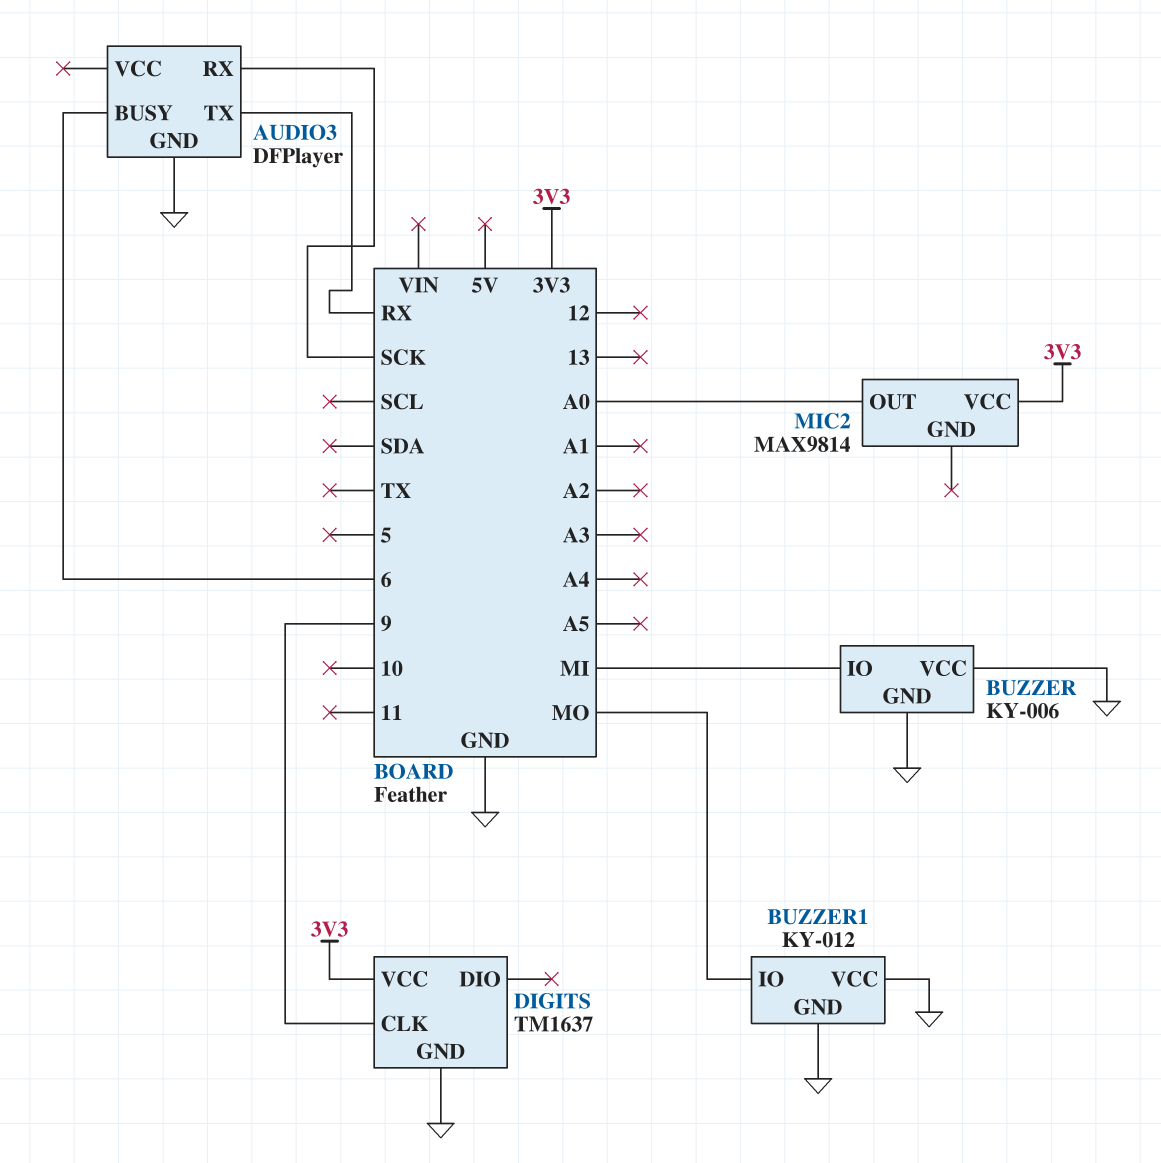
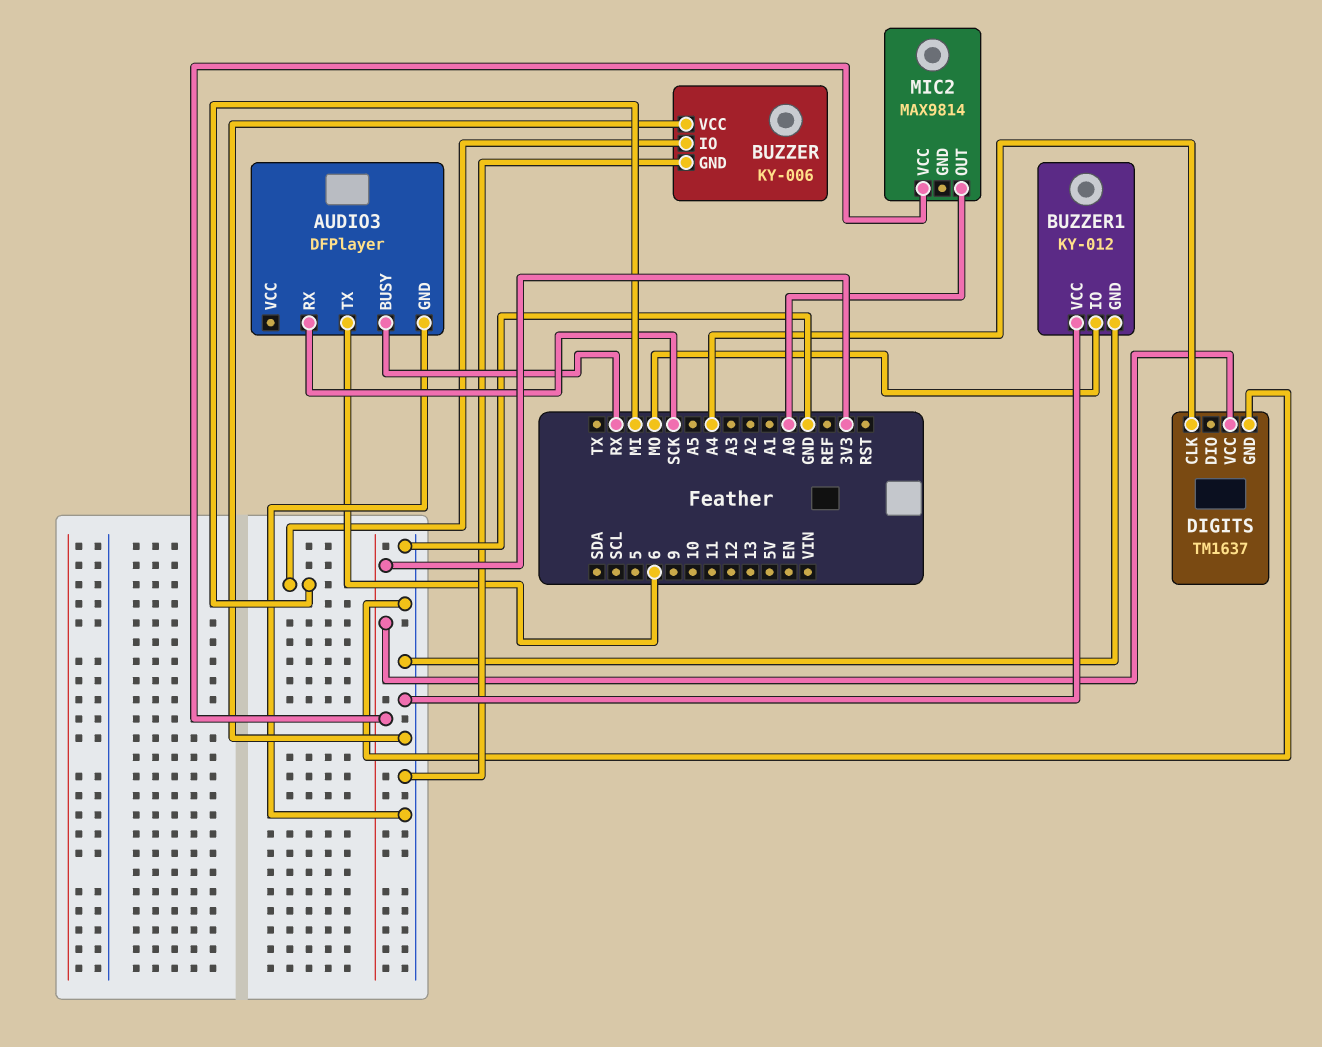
AUDIO3 pin BUSY: 6 -> RX
AUDIO3 pin TX: RX -> 6
DIGITS pin CLK: 9 -> A4

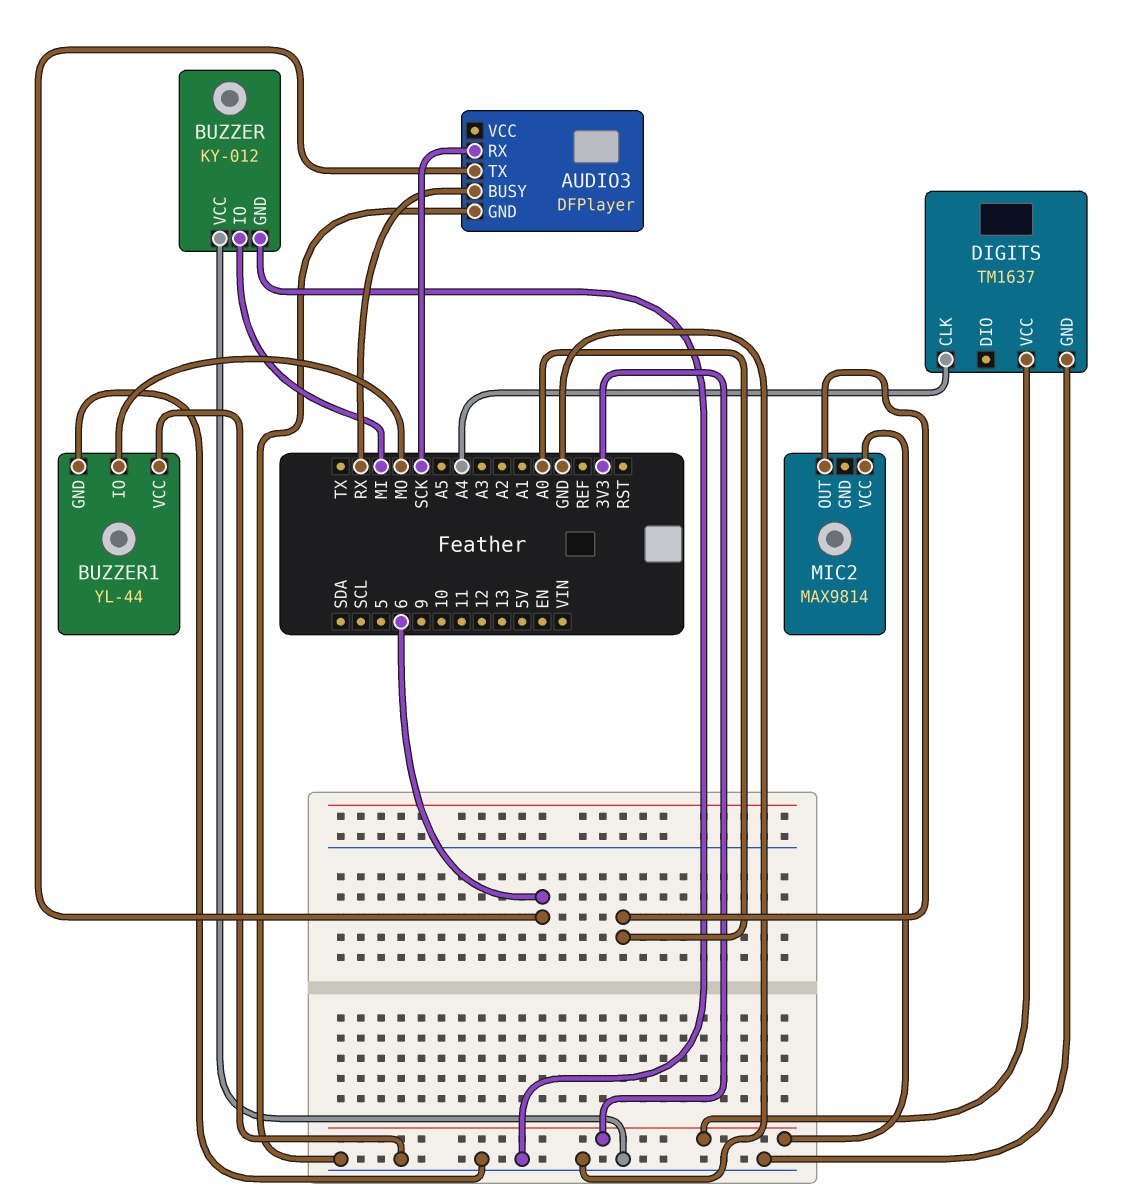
BUZZER: KY-006 -> KY-012
BUZZER1: KY-012 -> YL-44

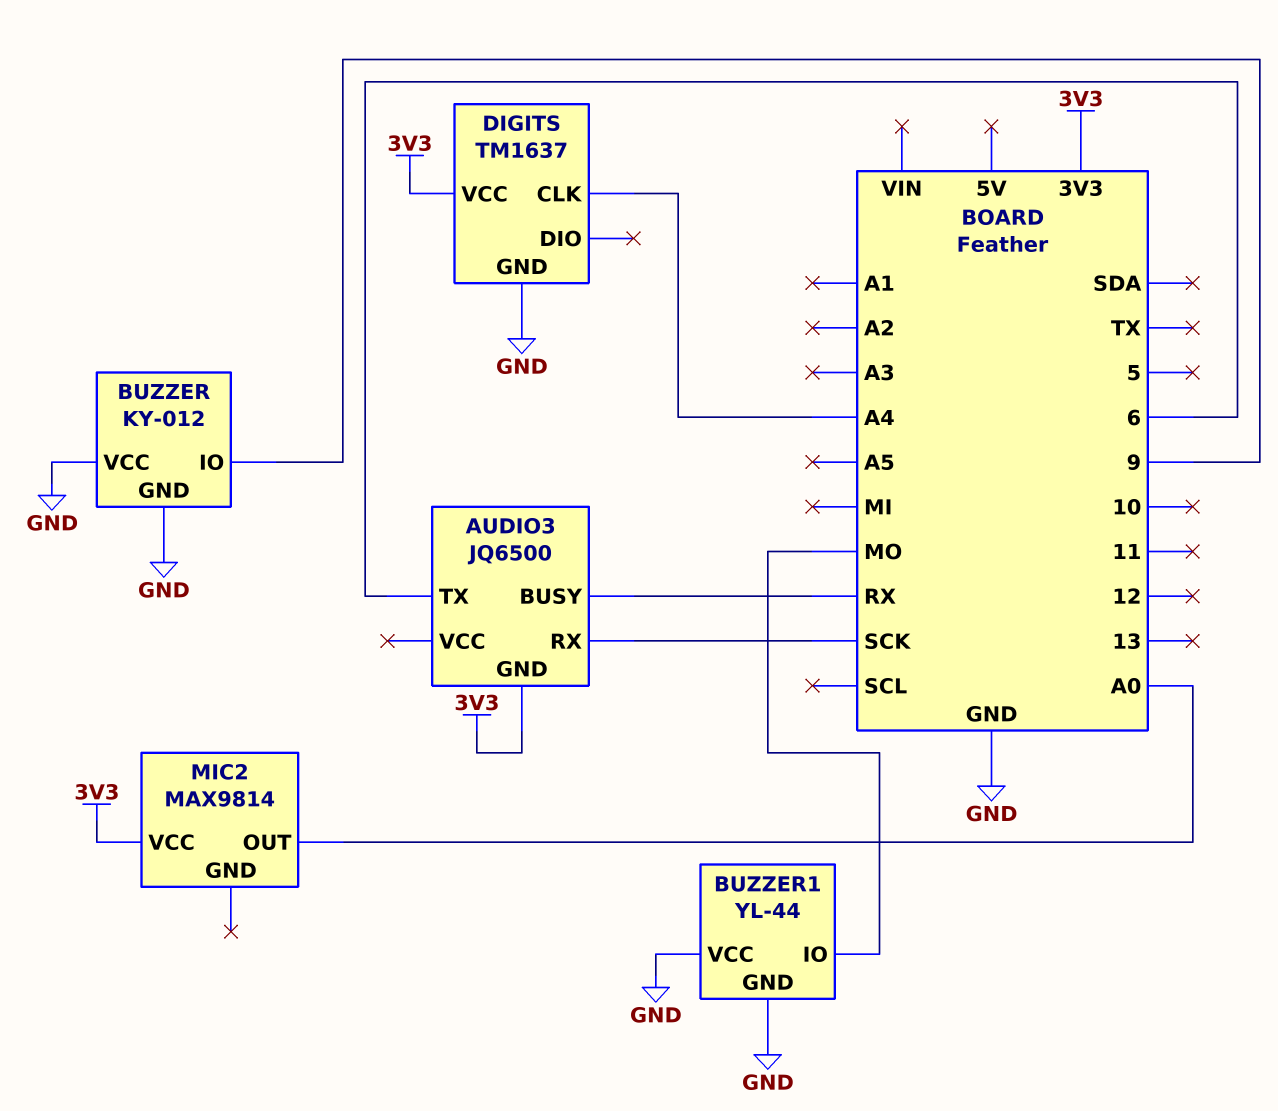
AUDIO3: DFPlayer -> JQ6500
AUDIO3 pin GND: GND -> 3V3
BUZZER pin IO: MI -> 9

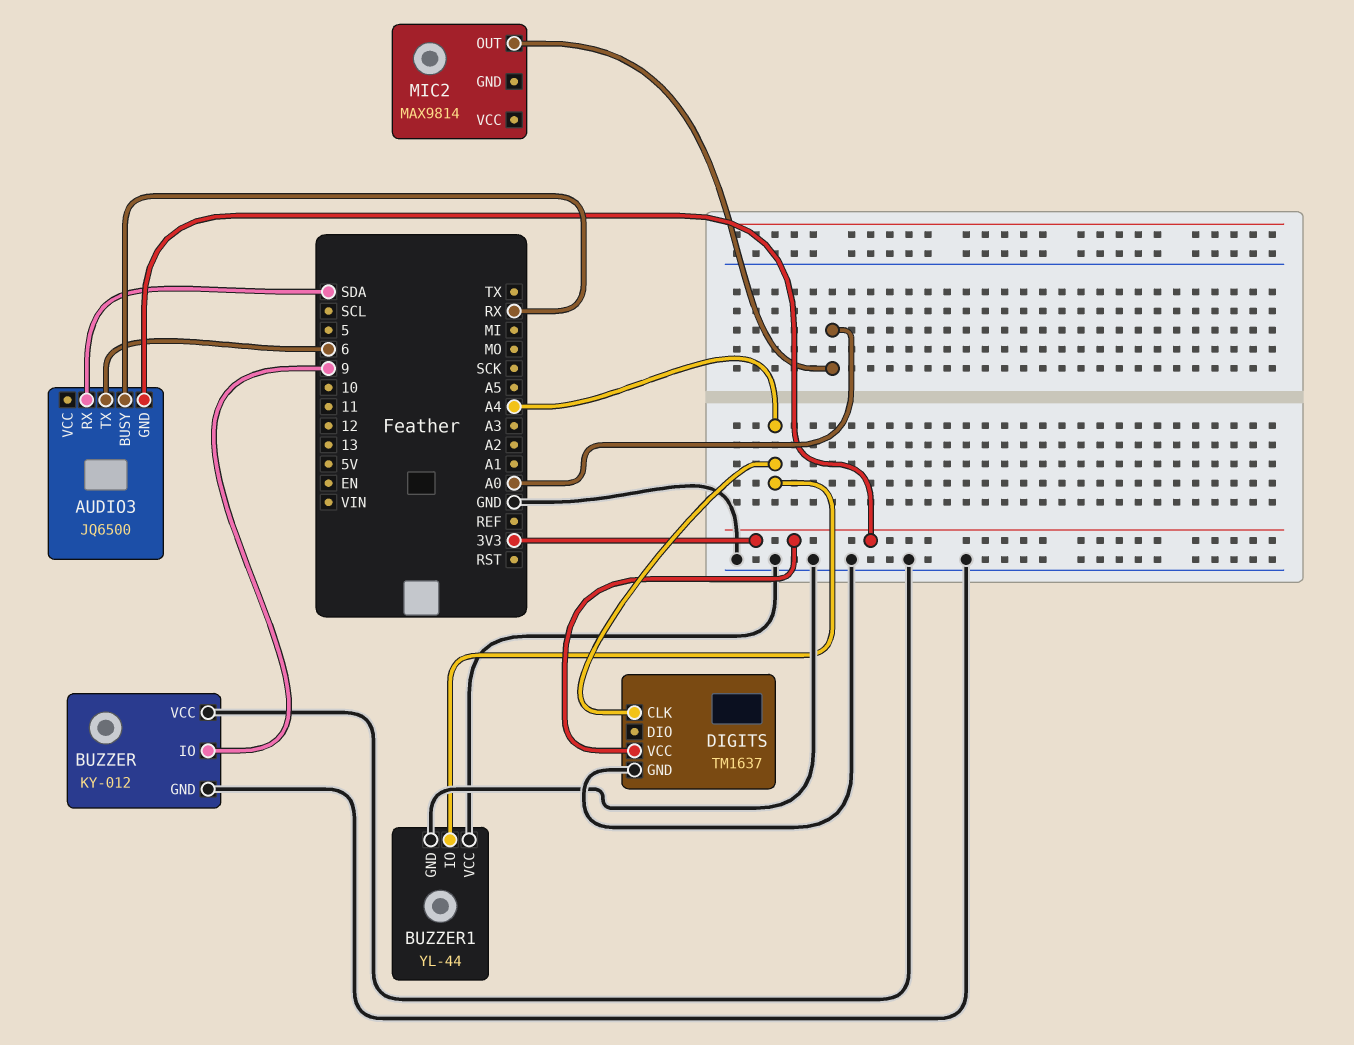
AUDIO3 pin RX: SCK -> SDA
BUZZER1 pin IO: MO -> A4
MIC2 pin VCC: 3V3 -> none

